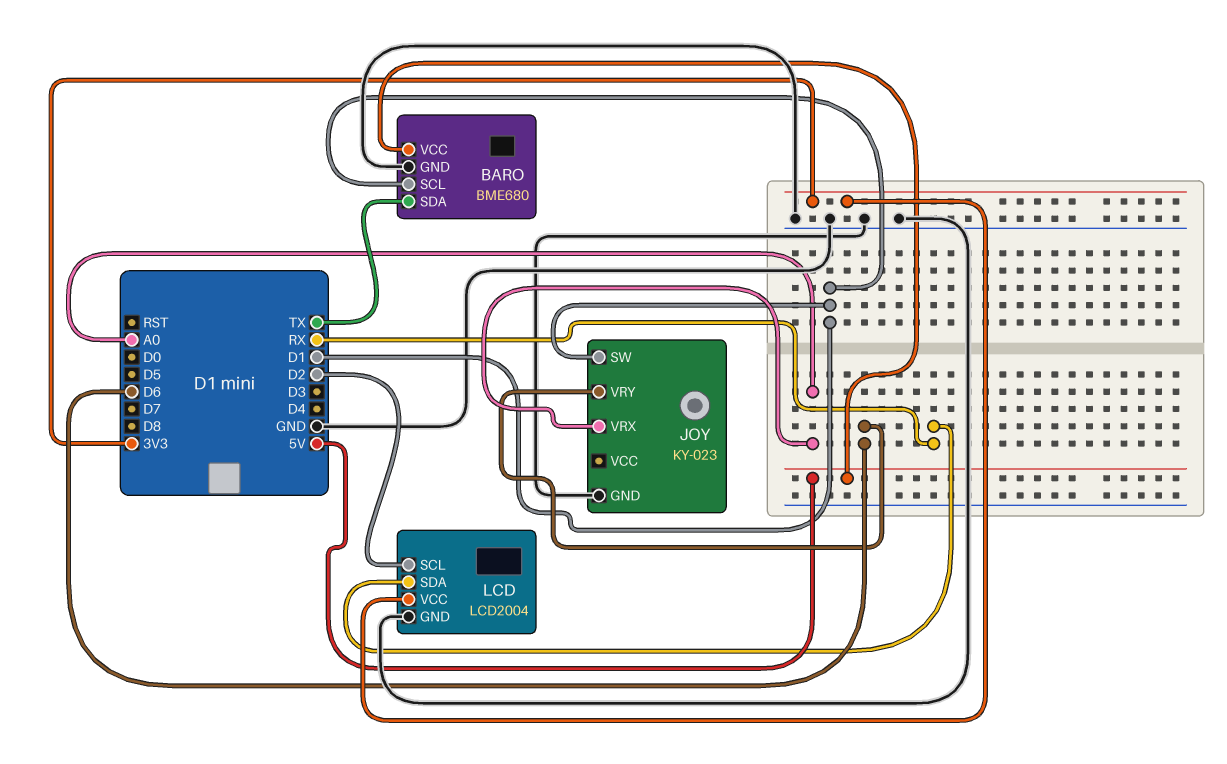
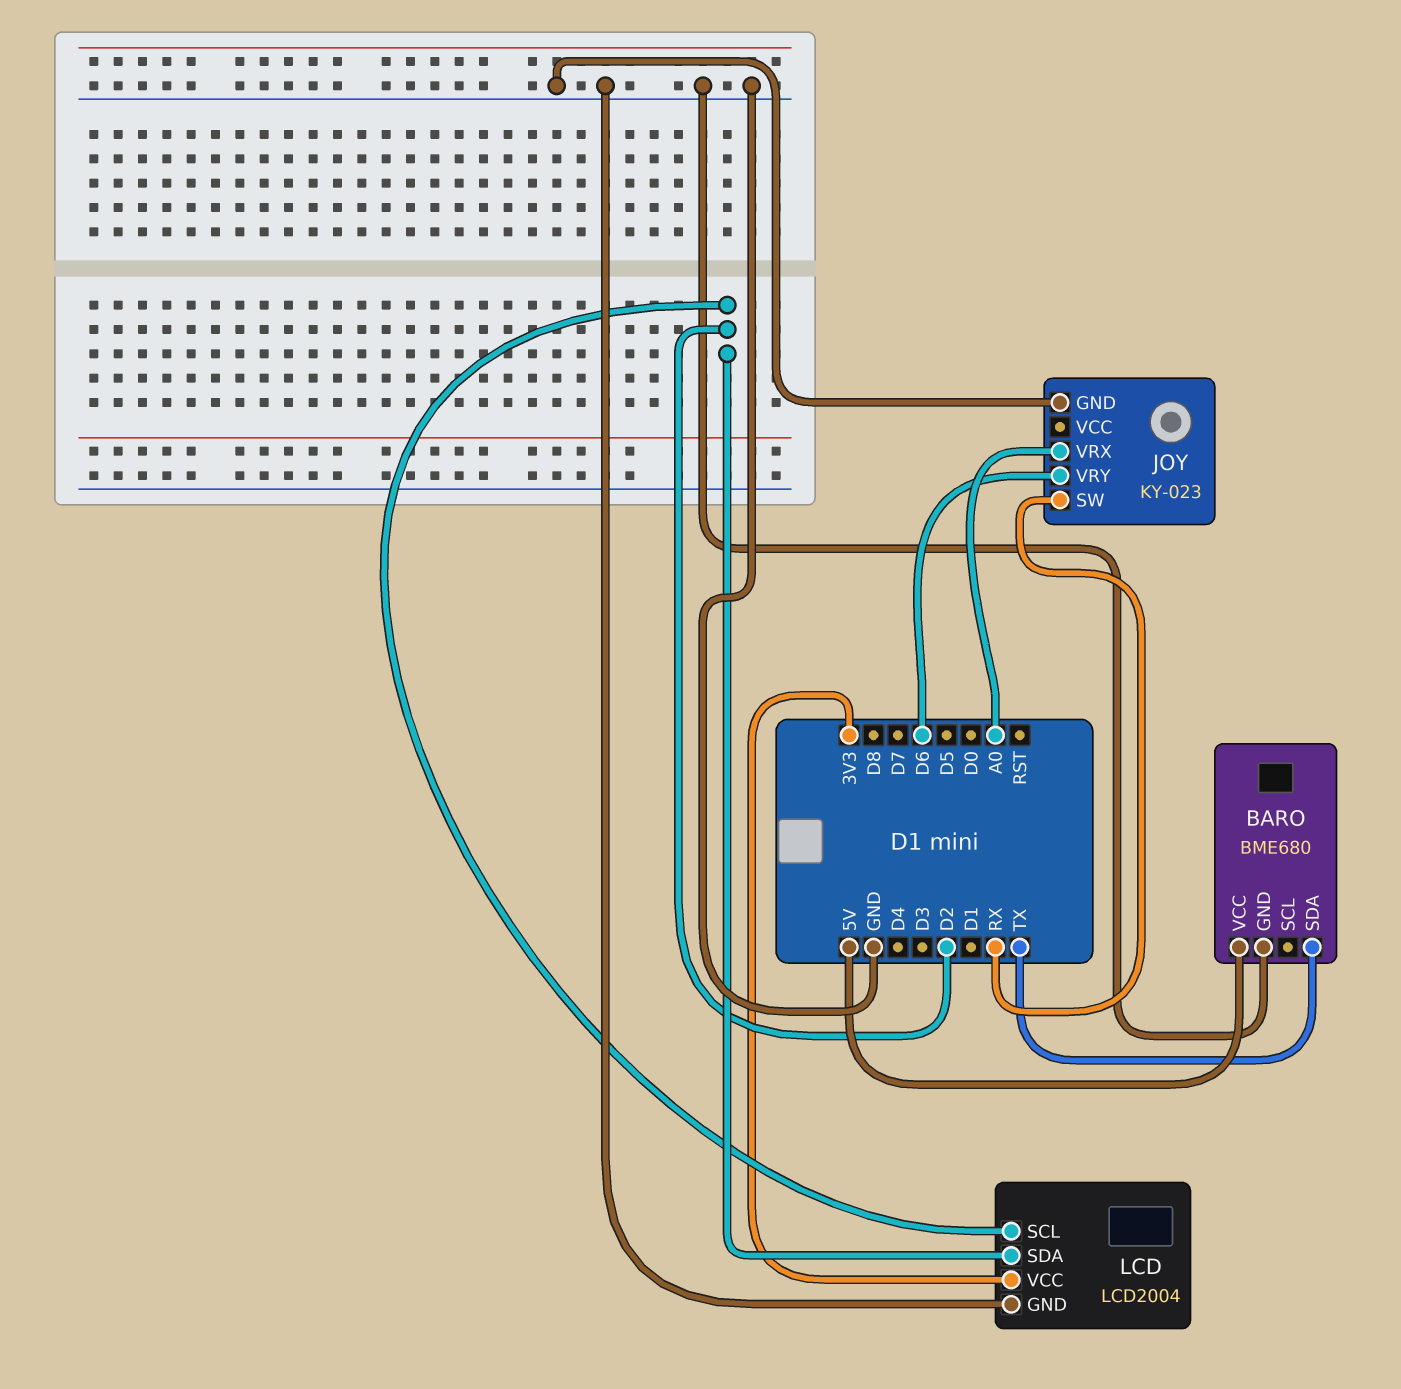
BARO pin SCL: D1 -> none
JOY pin SW: D1 -> RX
LCD pin SDA: RX -> D2

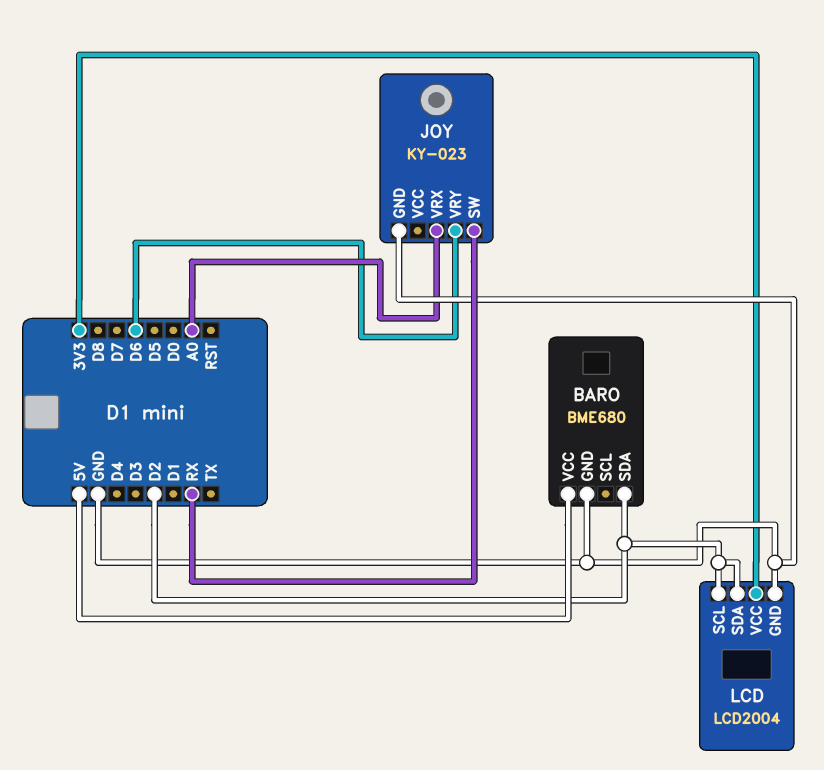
BARO pin SDA: TX -> D2

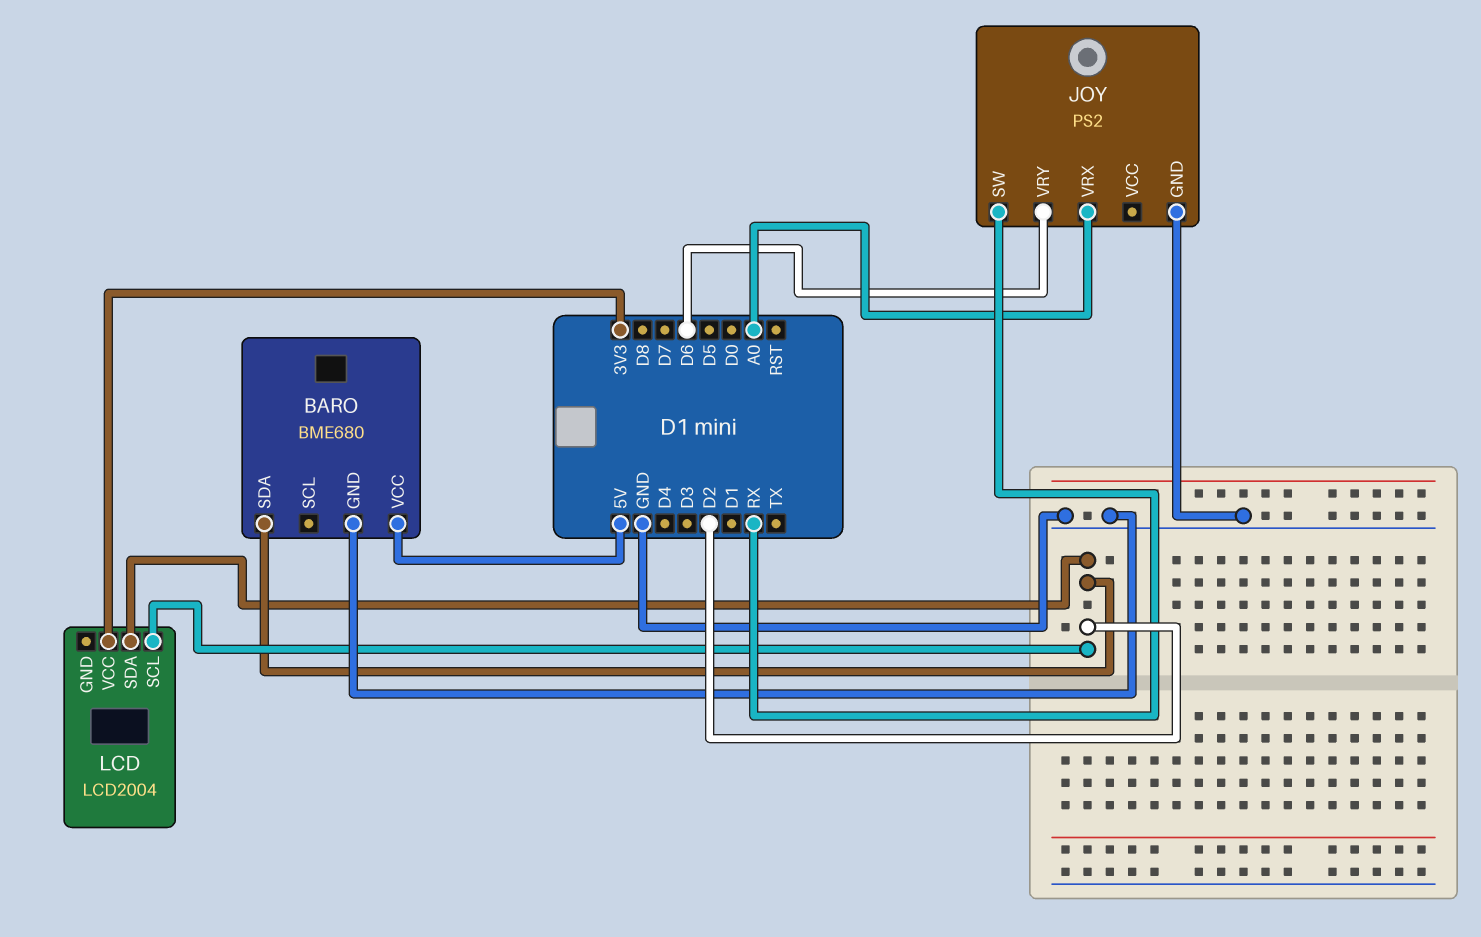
JOY: KY-023 -> PS2
LCD pin GND: GND -> none

